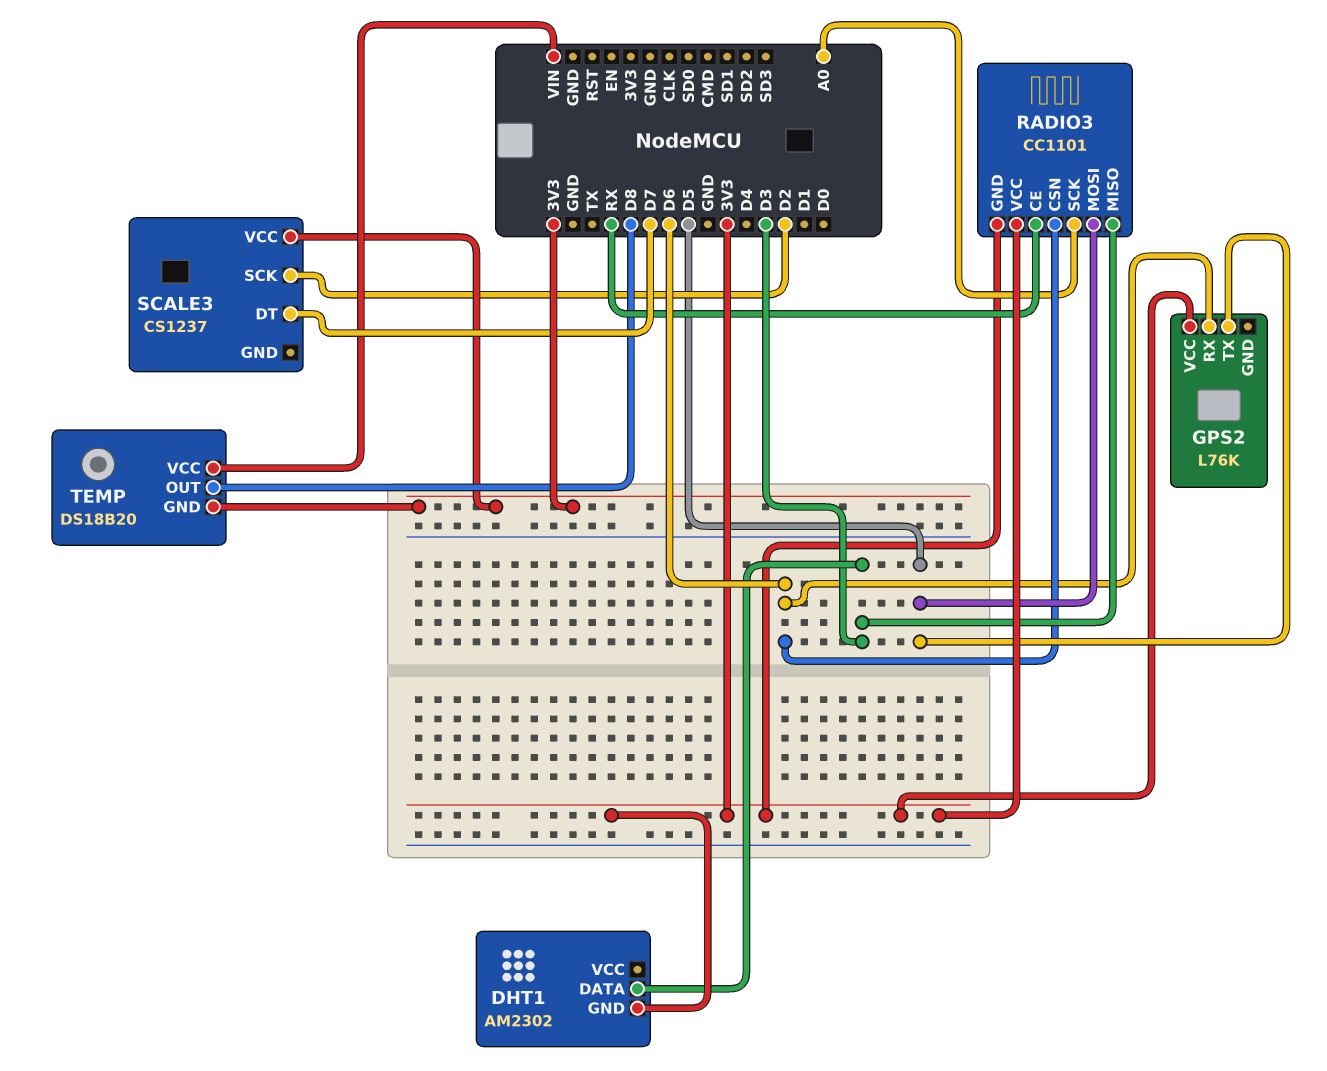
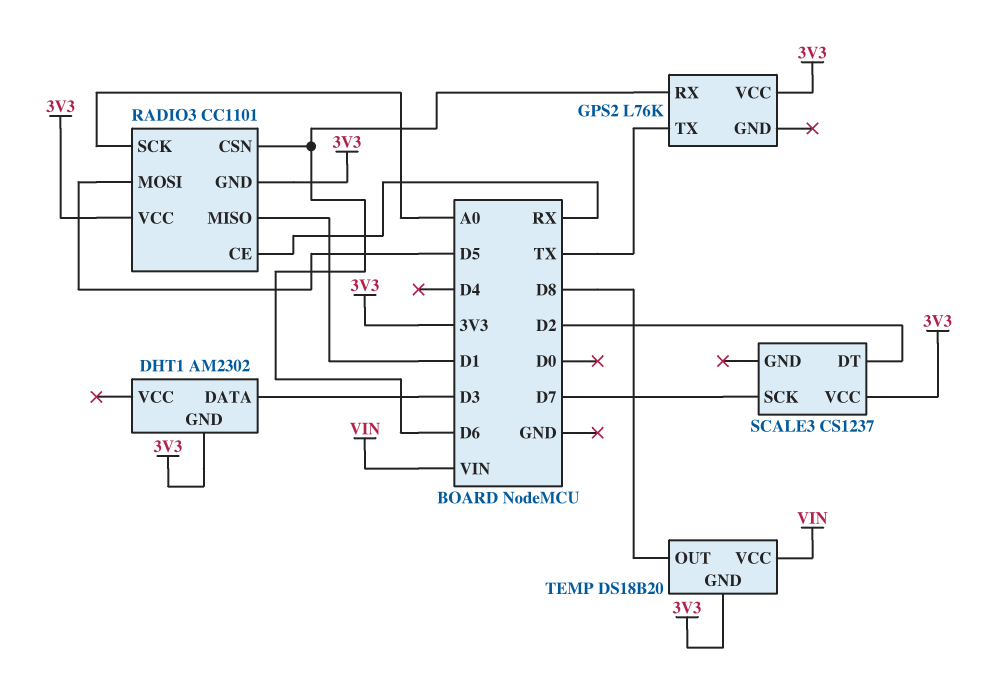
GPS2 pin TX: D5 -> TX
RADIO3 pin MISO: D3 -> D1
SCALE3 pin DT: D7 -> D2
SCALE3 pin SCK: D2 -> D7

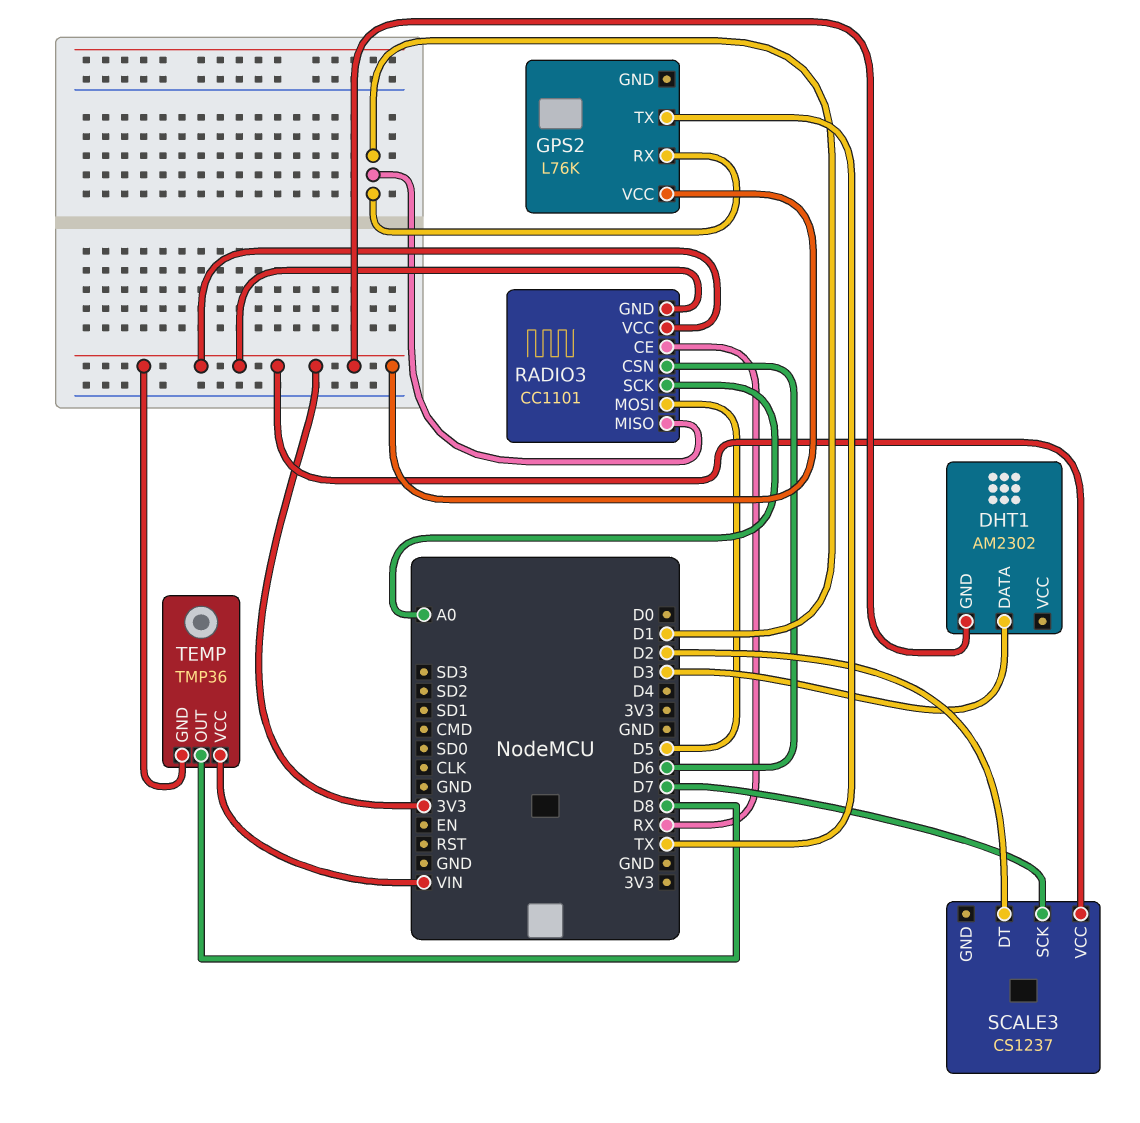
GPS2 pin RX: D6 -> D1
TEMP: DS18B20 -> TMP36

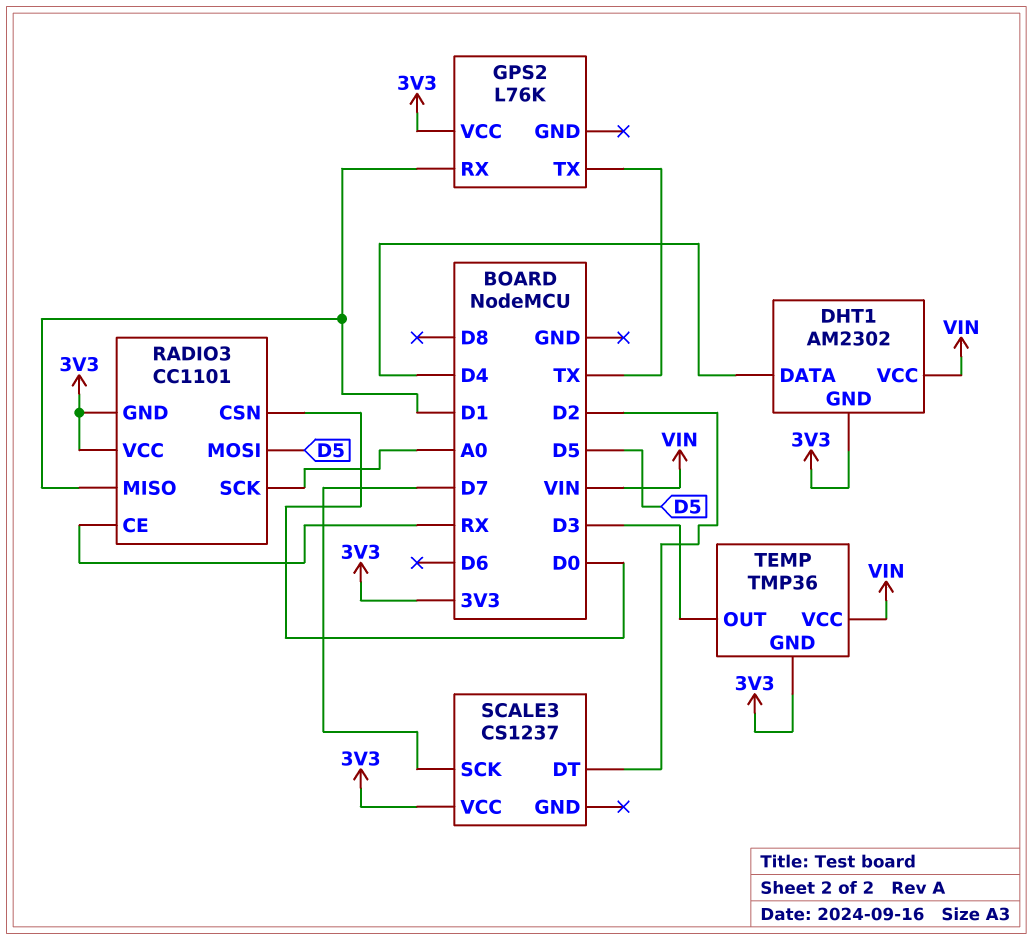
DHT1 pin DATA: D3 -> D4
DHT1 pin VCC: none -> VIN
RADIO3 pin CSN: D6 -> D0
TEMP pin OUT: D8 -> D3

